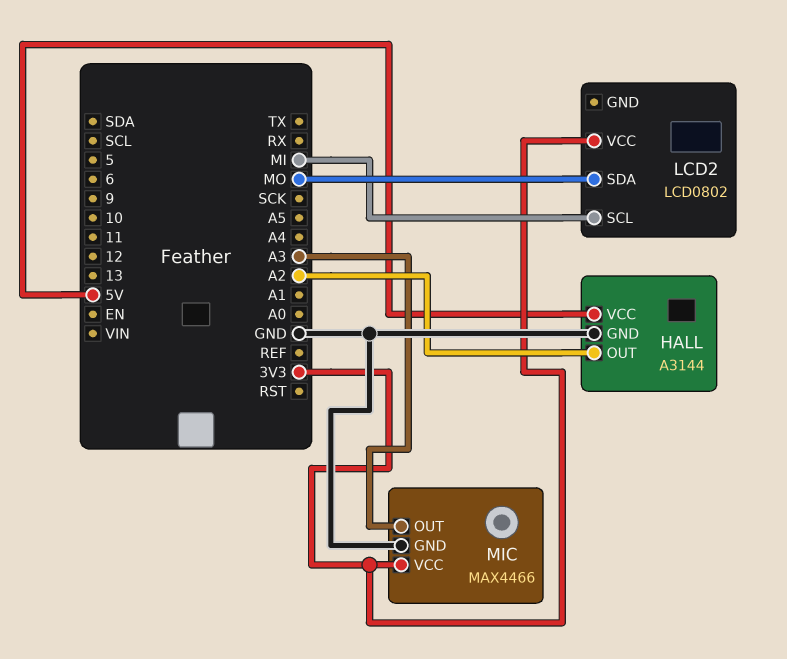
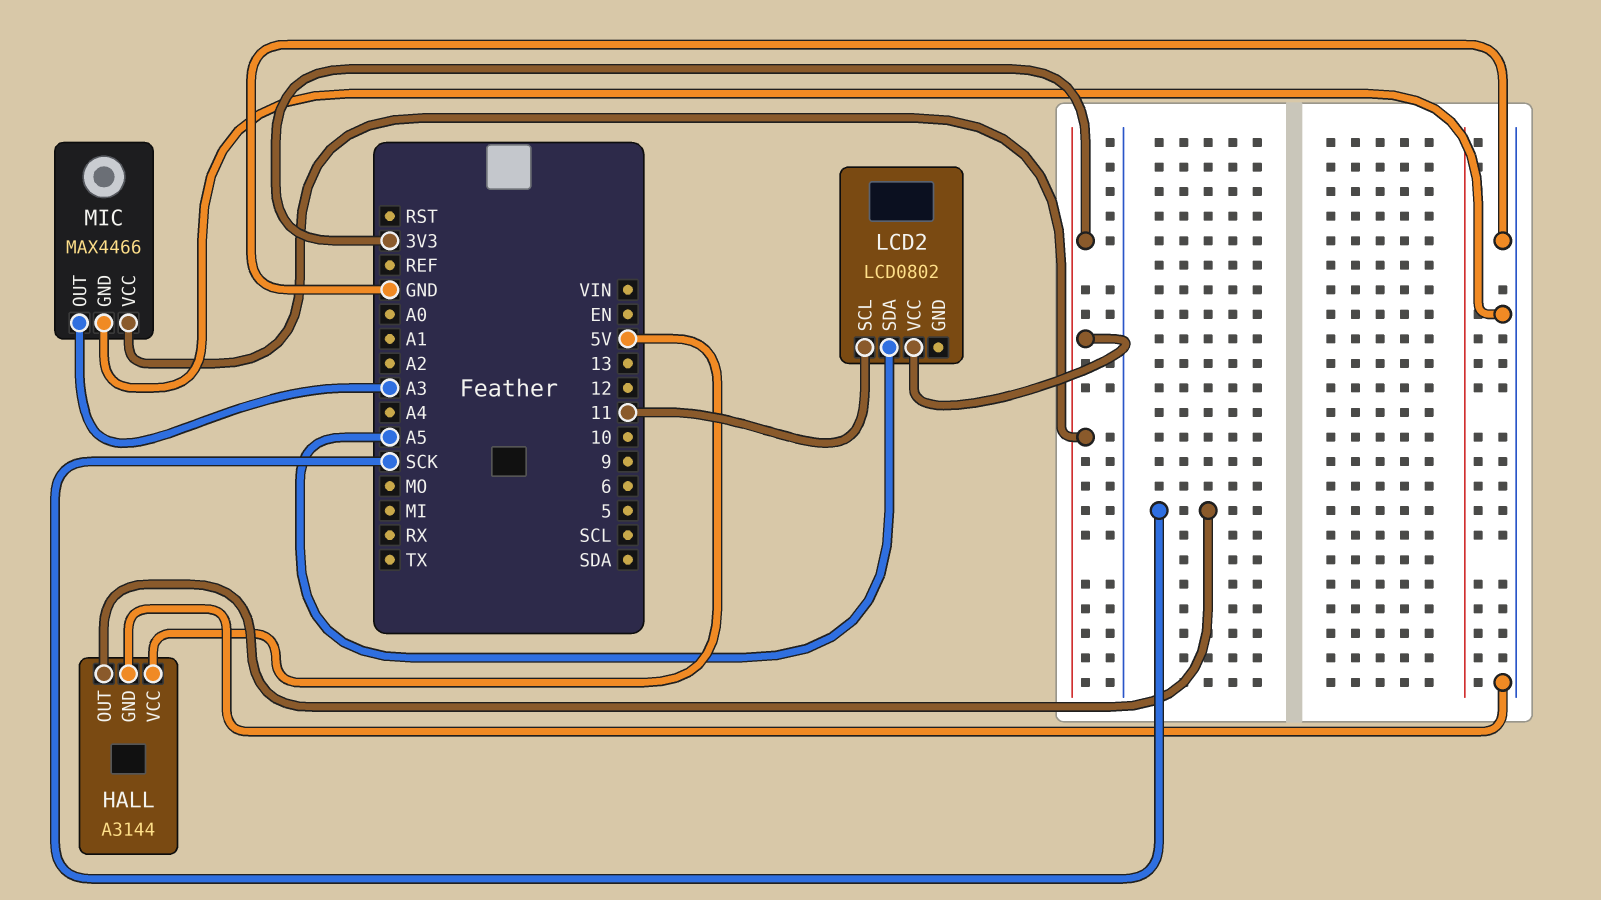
HALL pin OUT: A2 -> SCK
LCD2 pin SCL: MI -> 11
LCD2 pin SDA: MO -> A5

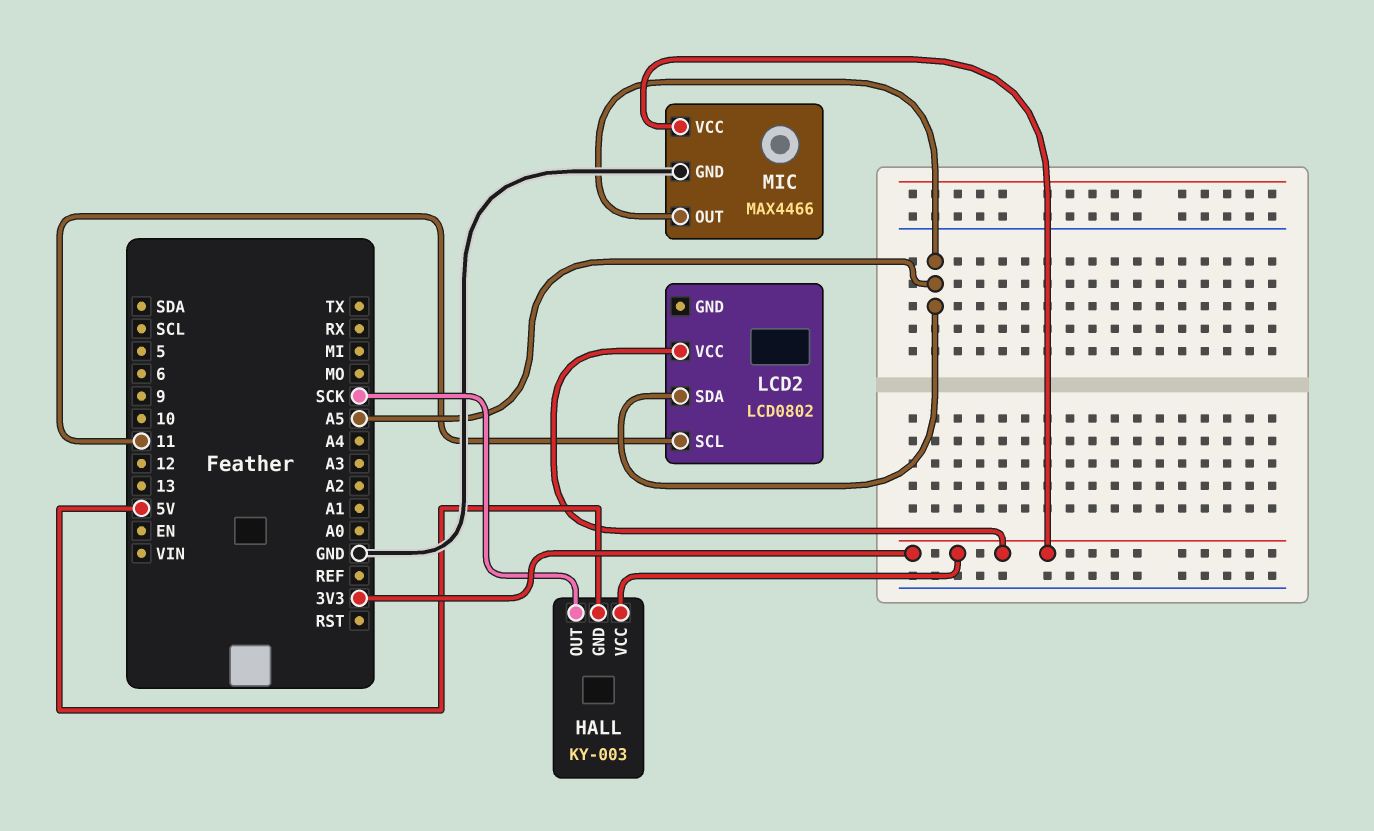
HALL: A3144 -> KY-003
HALL pin GND: GND -> 5V
HALL pin VCC: 5V -> 3V3
MIC pin OUT: A3 -> A5

